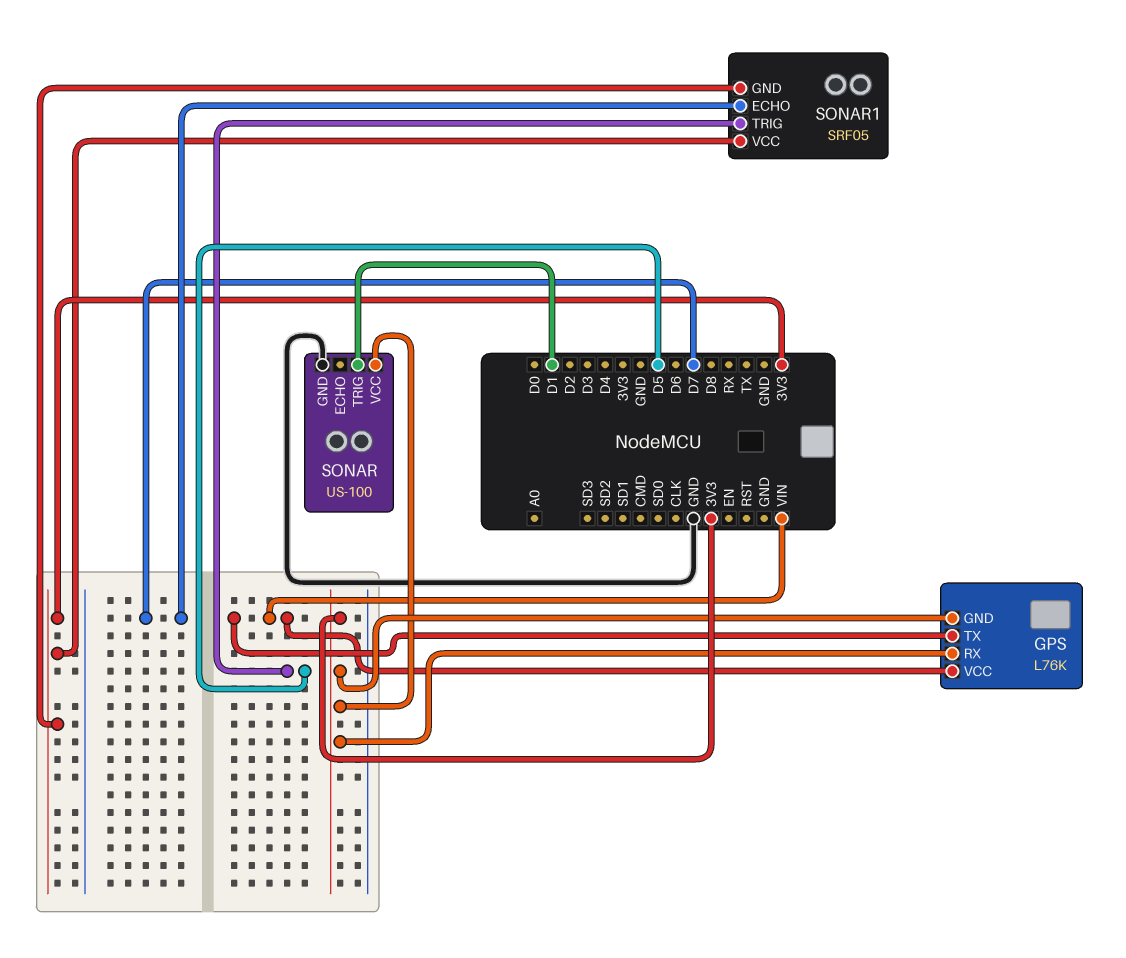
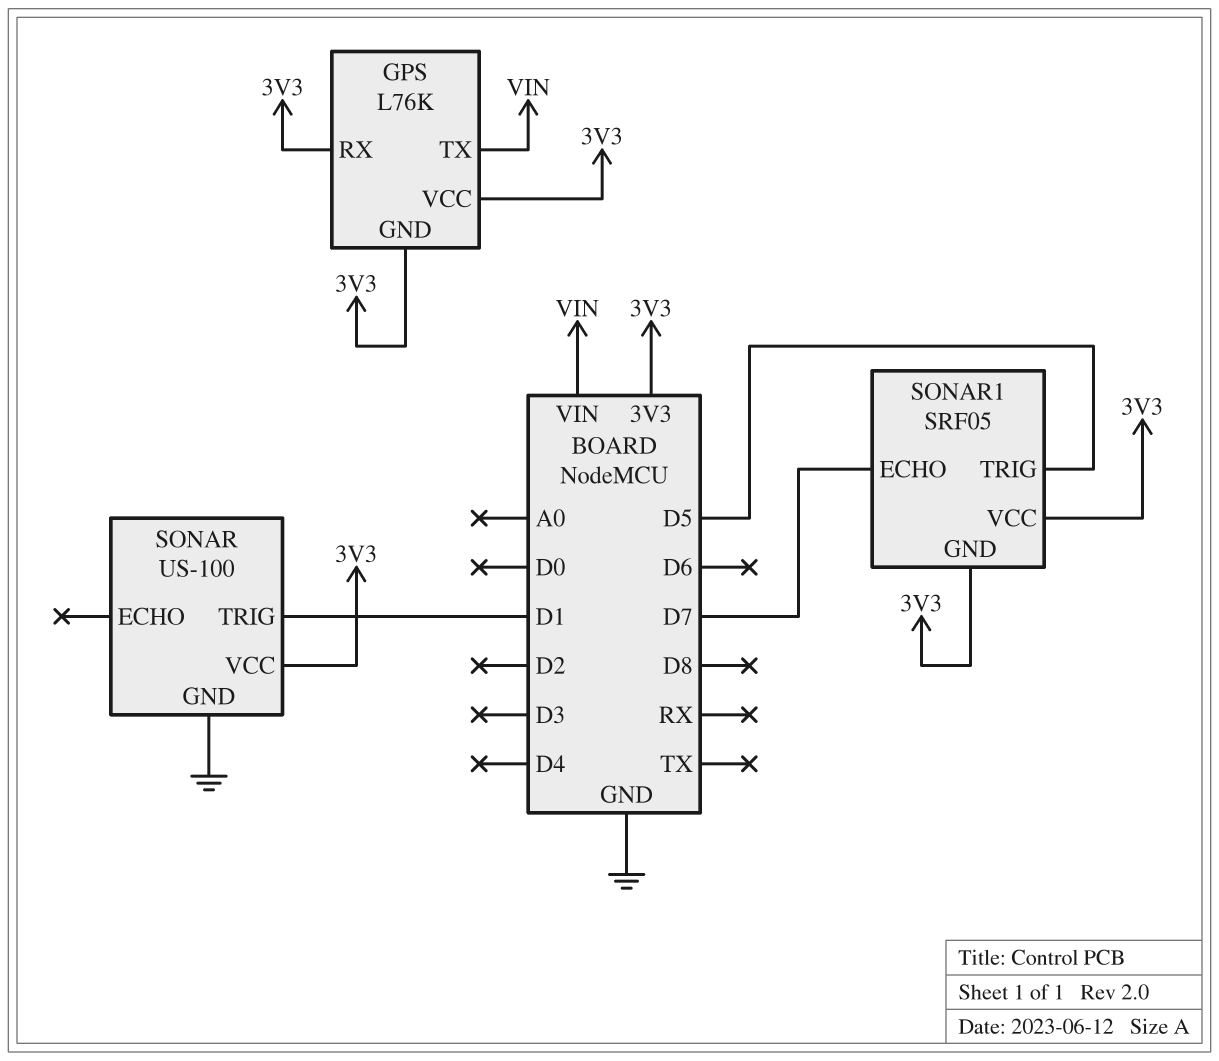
GPS pin VCC: VIN -> 3V3

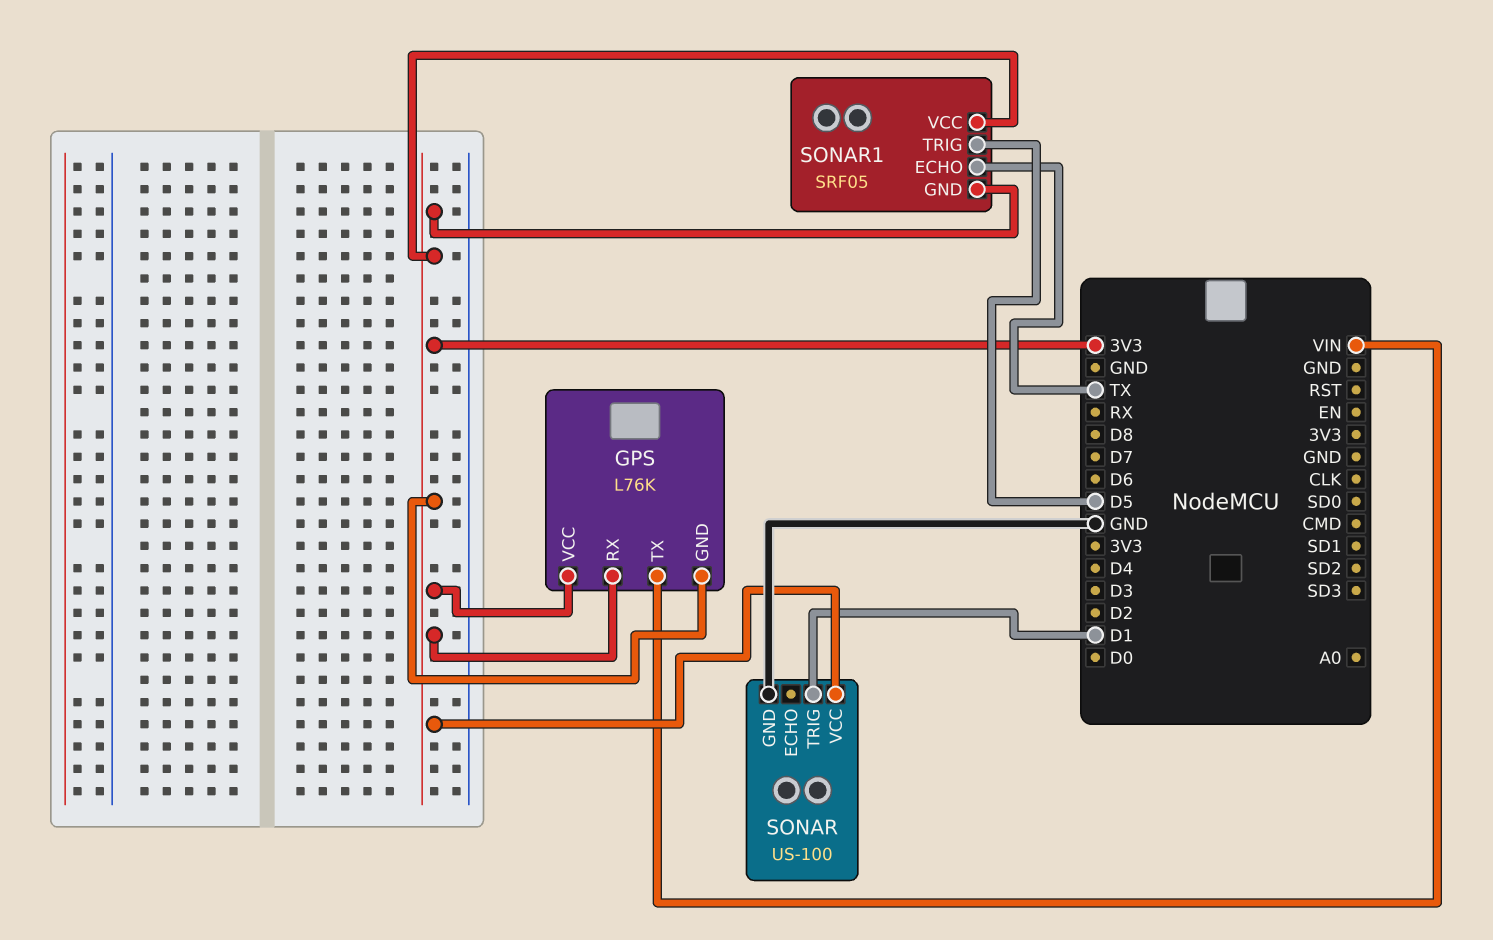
SONAR1 pin ECHO: D7 -> TX

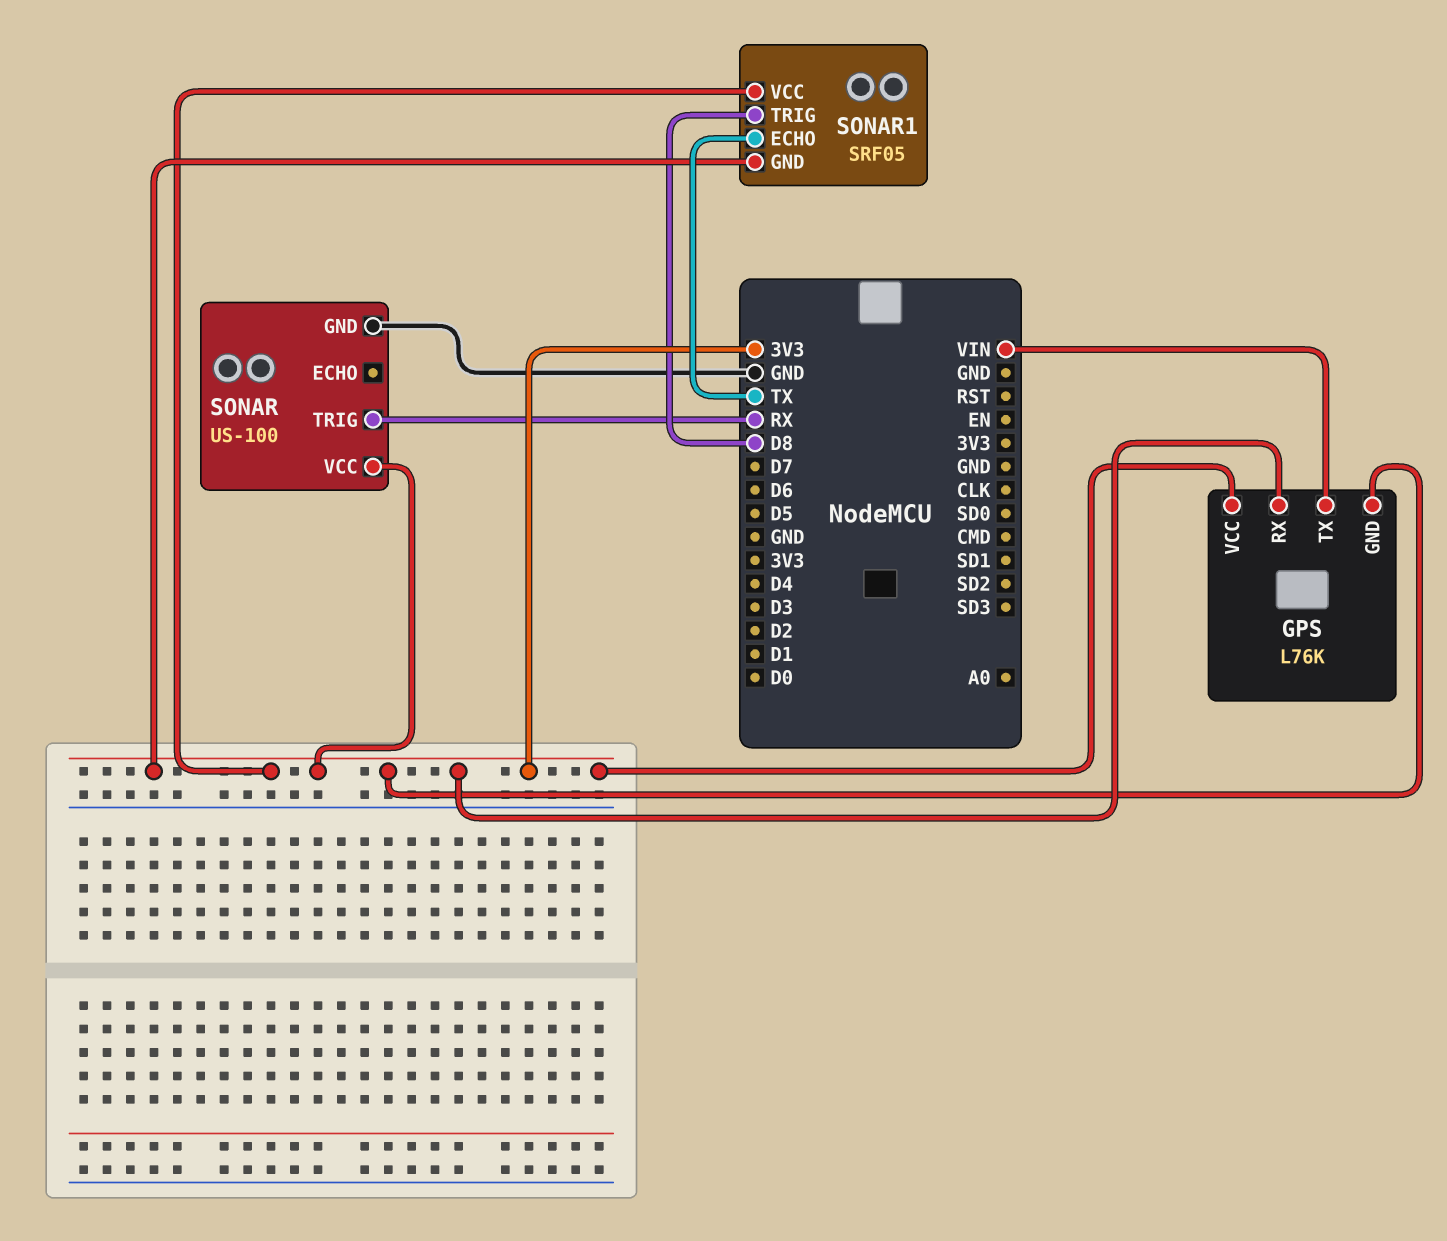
SONAR pin TRIG: D1 -> RX
SONAR1 pin TRIG: D5 -> D8

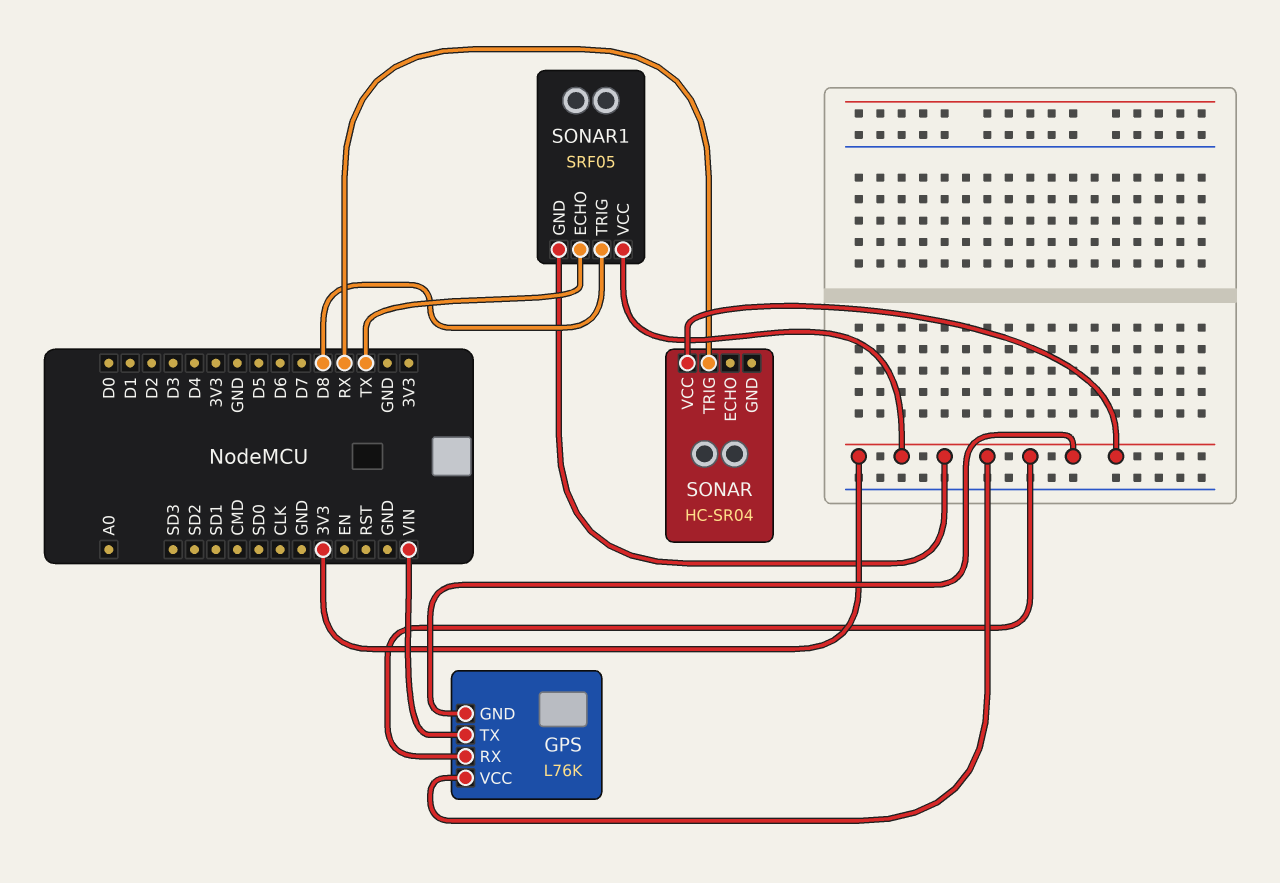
SONAR: US-100 -> HC-SR04
SONAR pin GND: GND -> none

